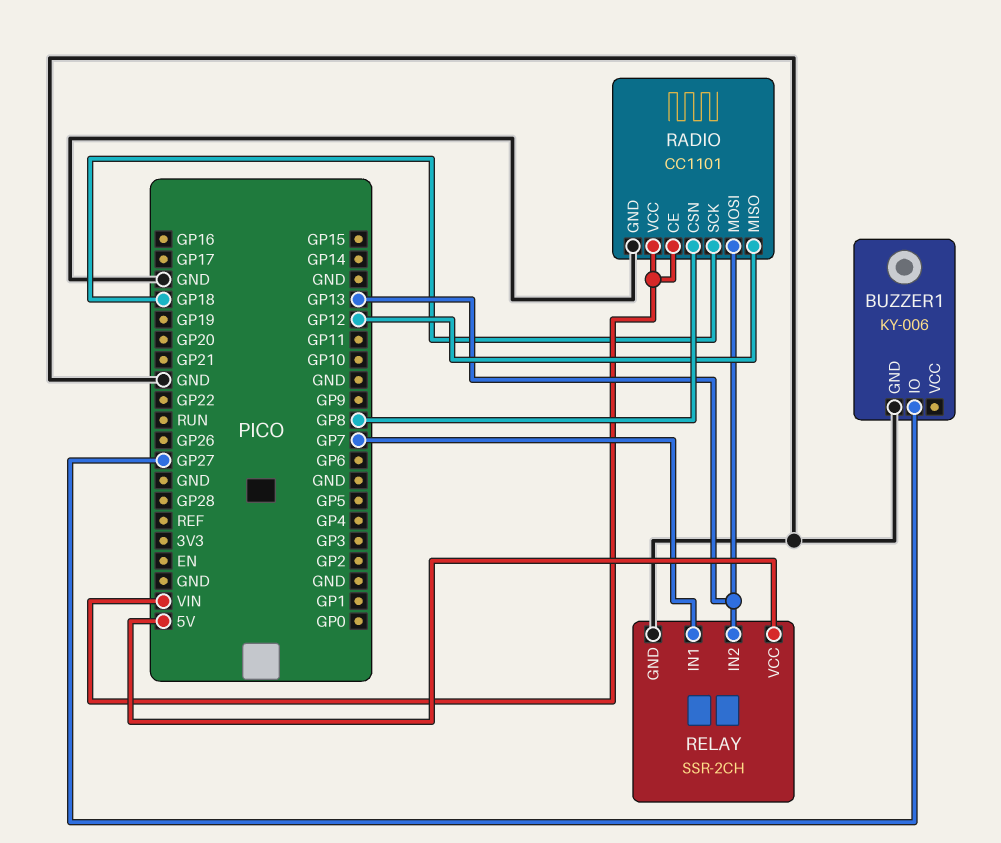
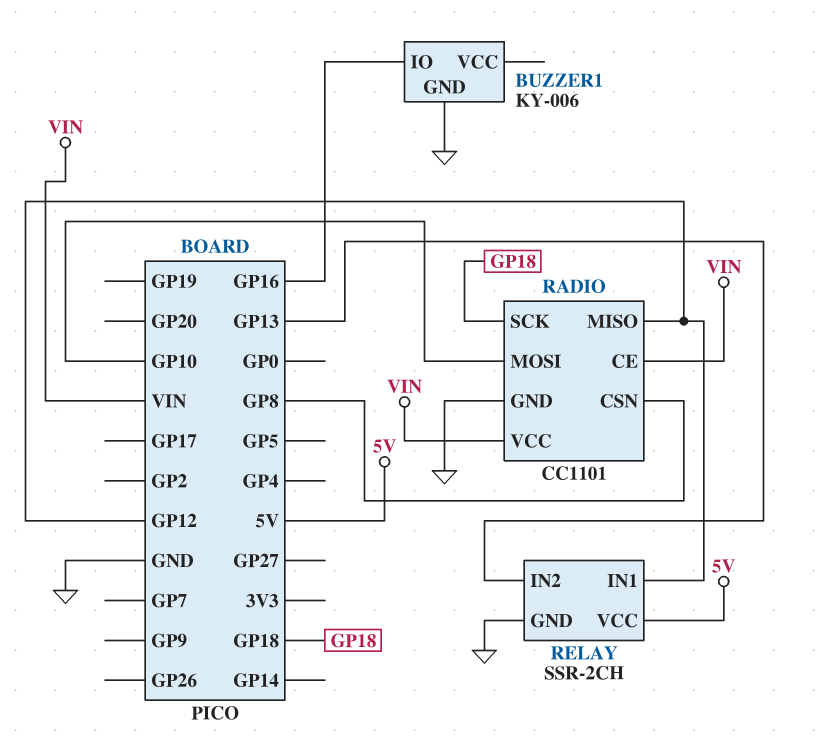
BUZZER1 pin IO: GP27 -> GP16
RADIO pin MOSI: GP13 -> GP10
RELAY pin IN1: GP7 -> GP12

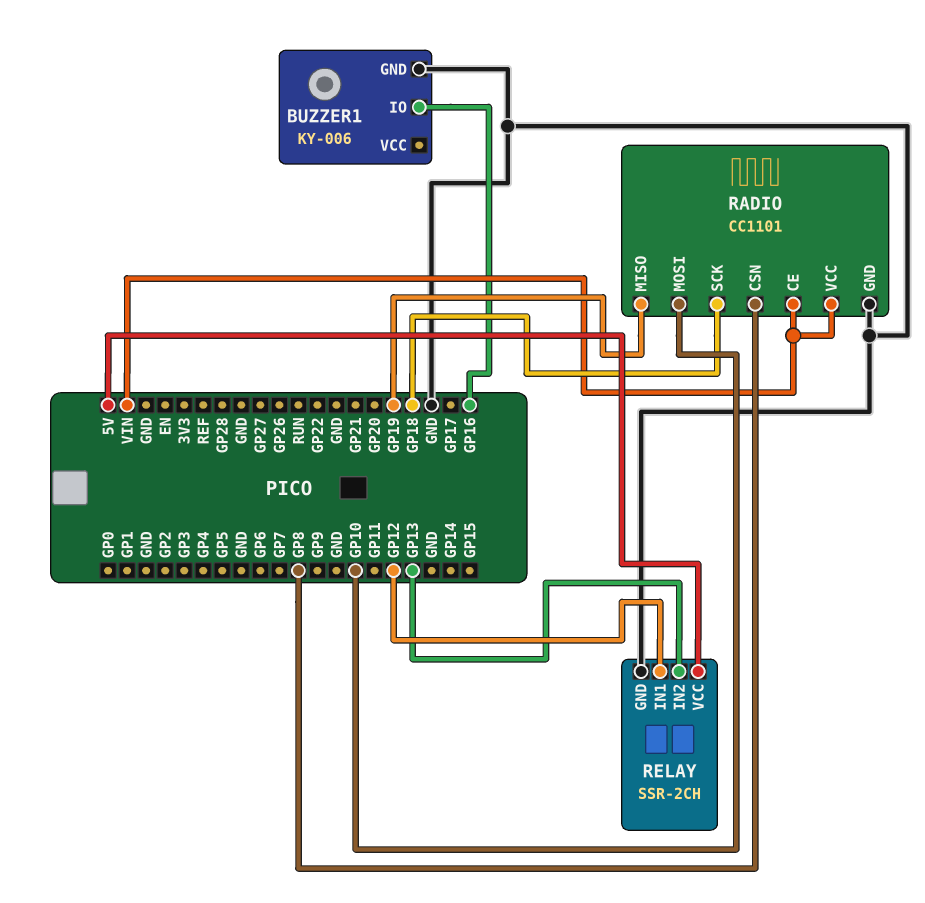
RADIO pin MISO: GP12 -> GP19

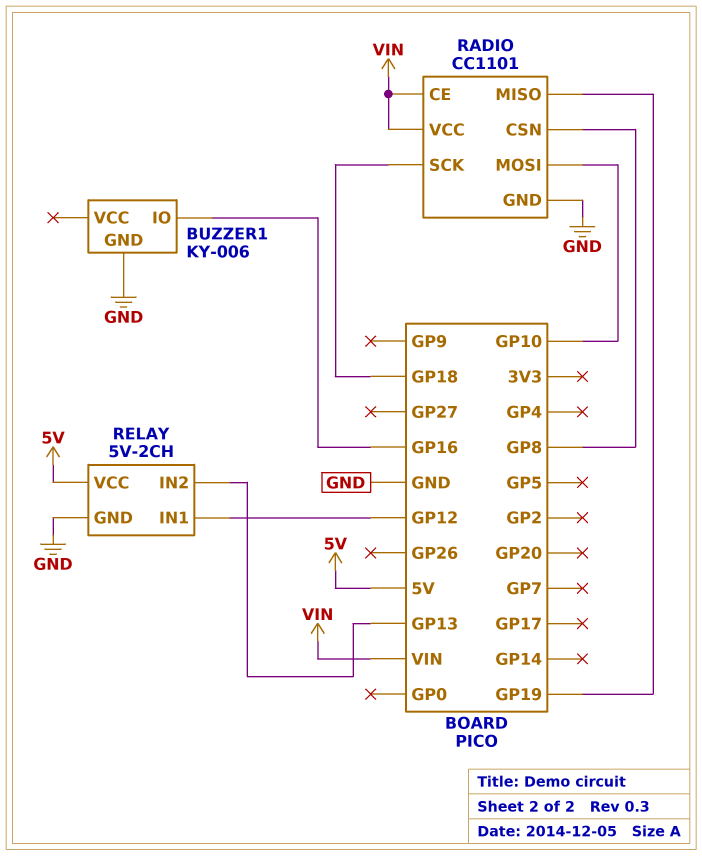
RELAY: SSR-2CH -> 5V-2CH

